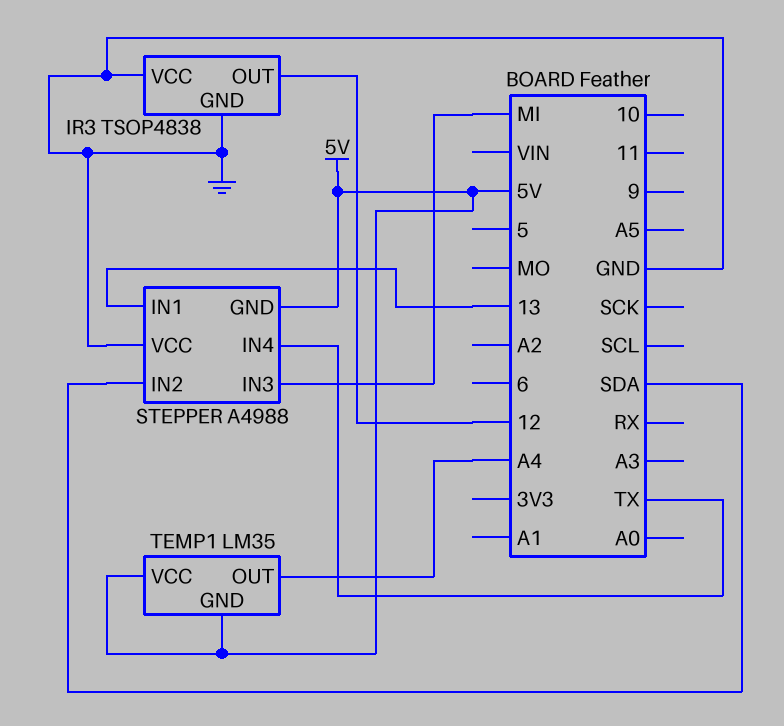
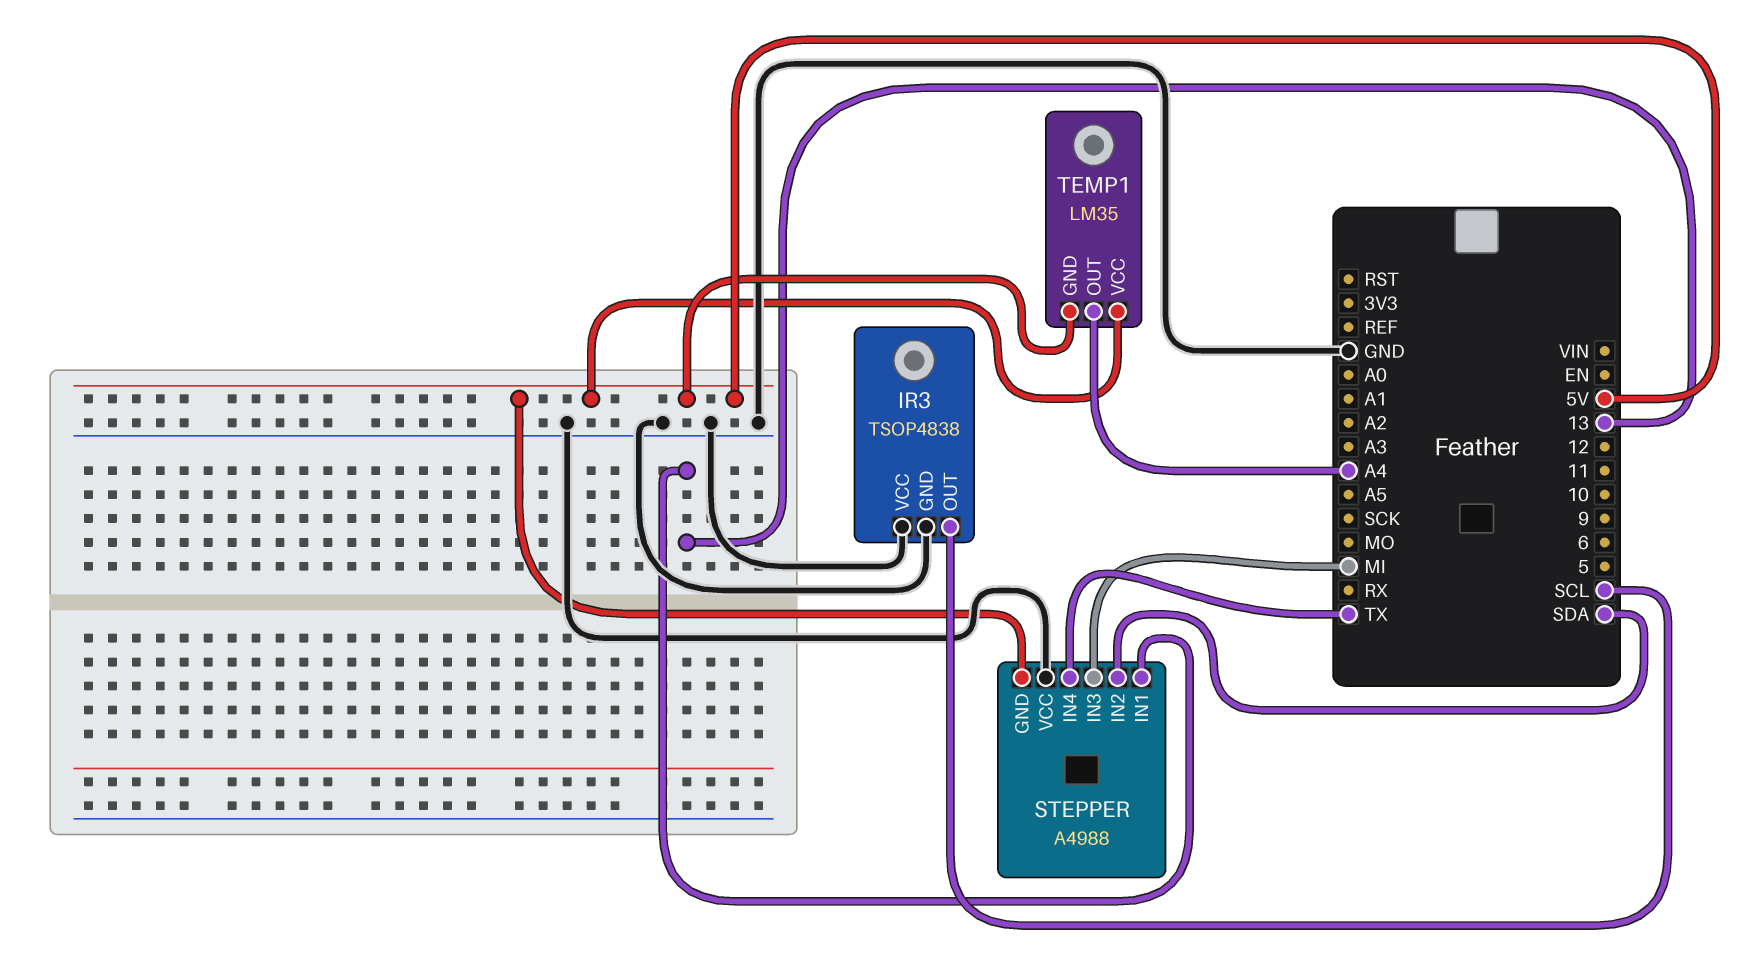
IR3 pin OUT: 12 -> SCL

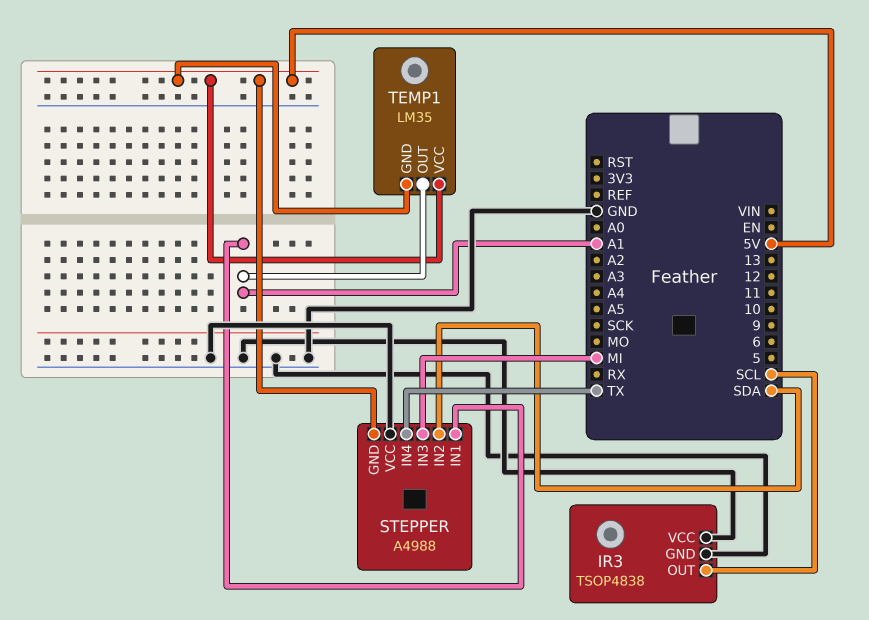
STEPPER pin IN1: 13 -> A1
TEMP1 pin OUT: A4 -> A1

